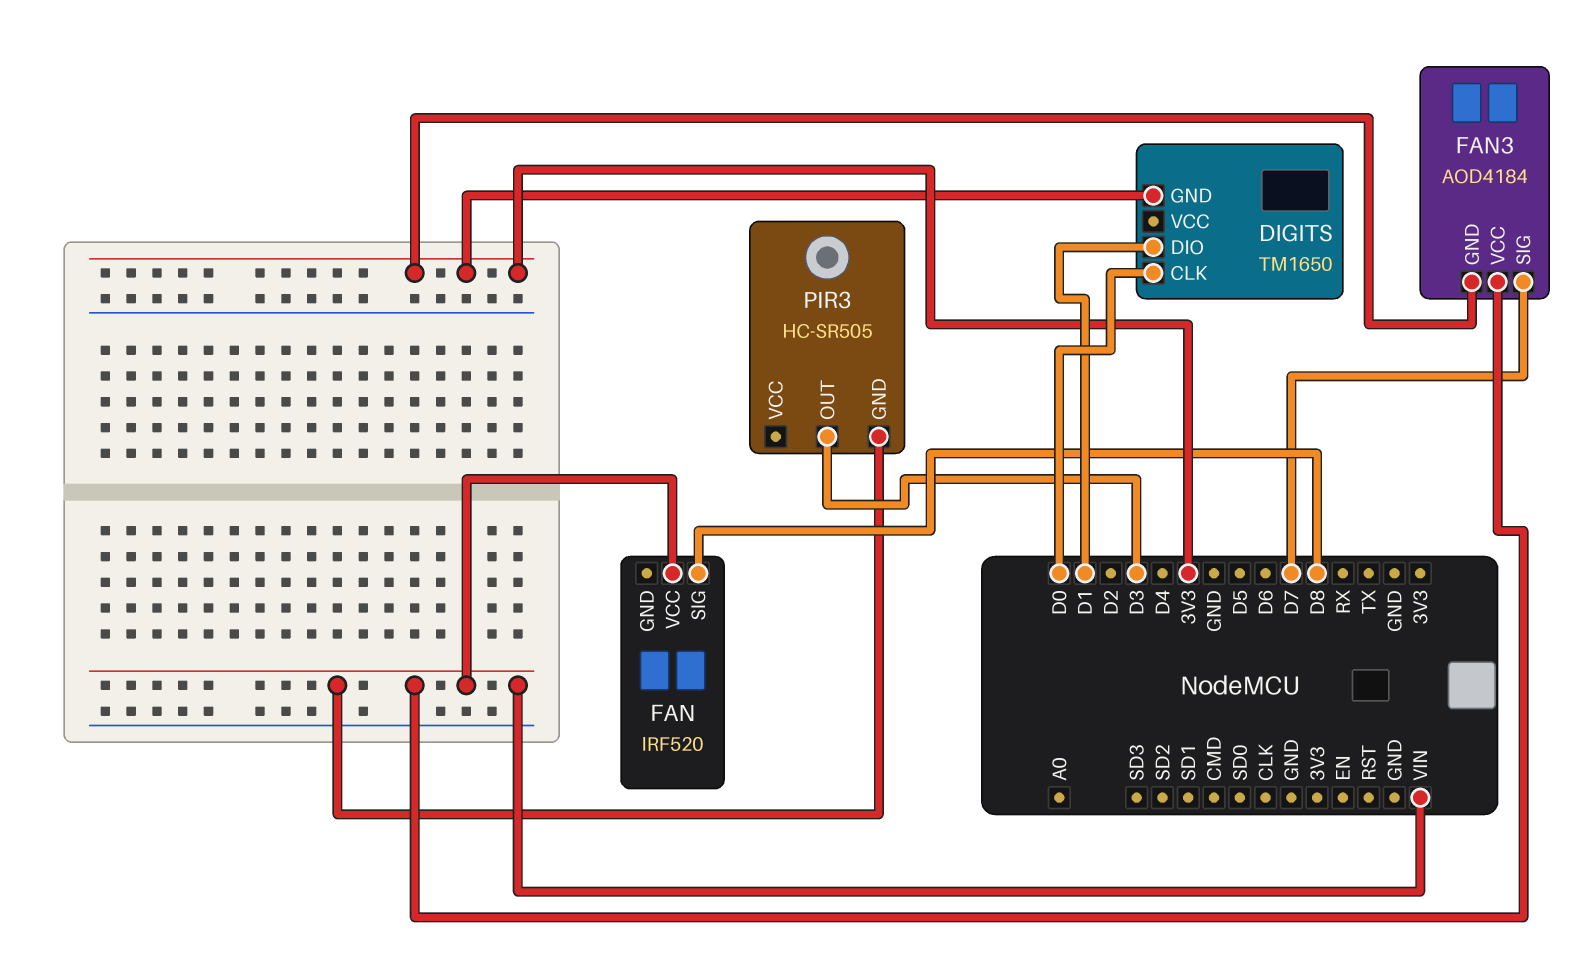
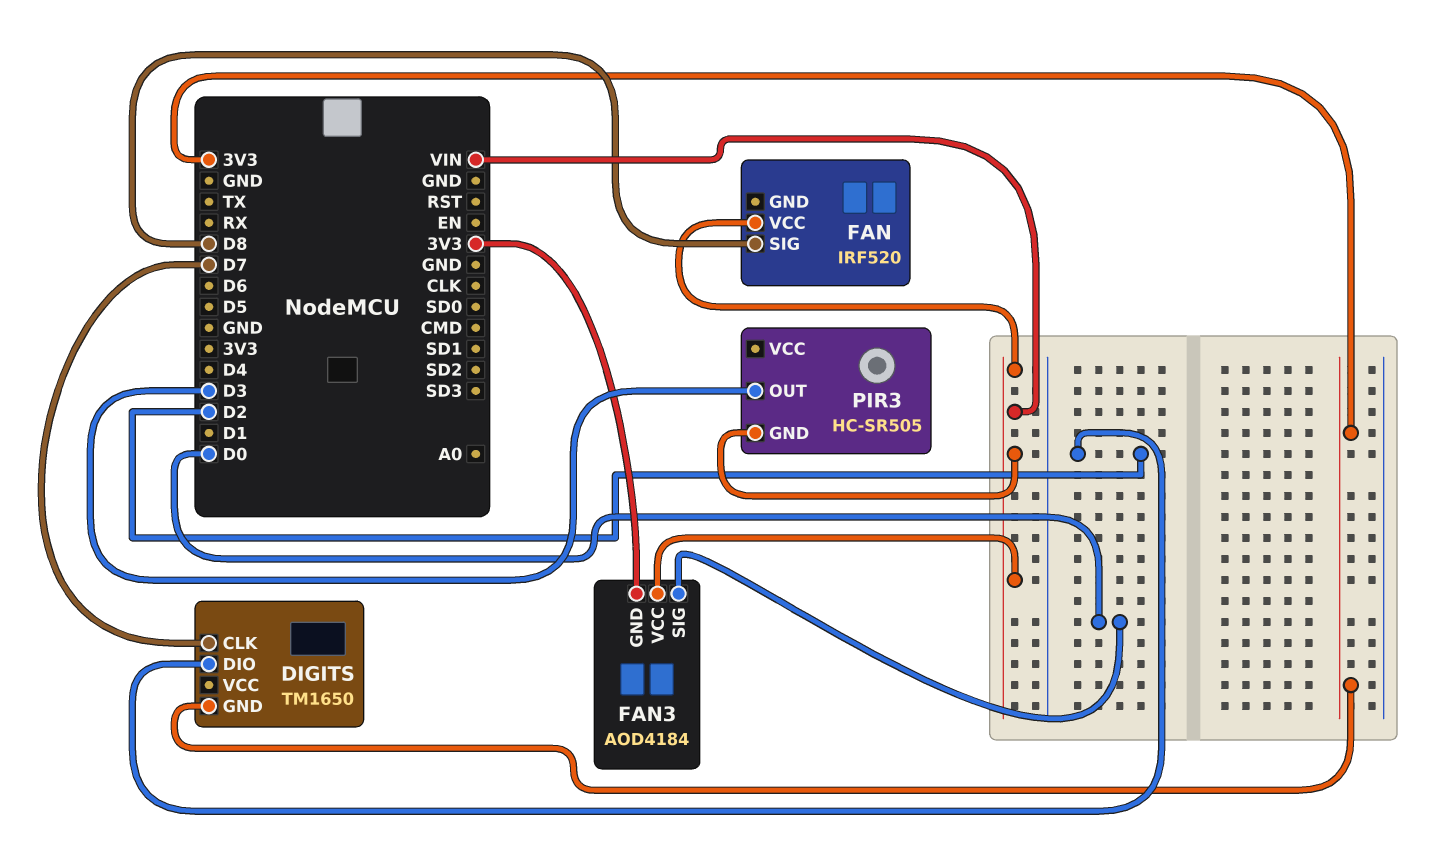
DIGITS pin CLK: D0 -> D7
DIGITS pin DIO: D1 -> D2
FAN3 pin SIG: D7 -> D0

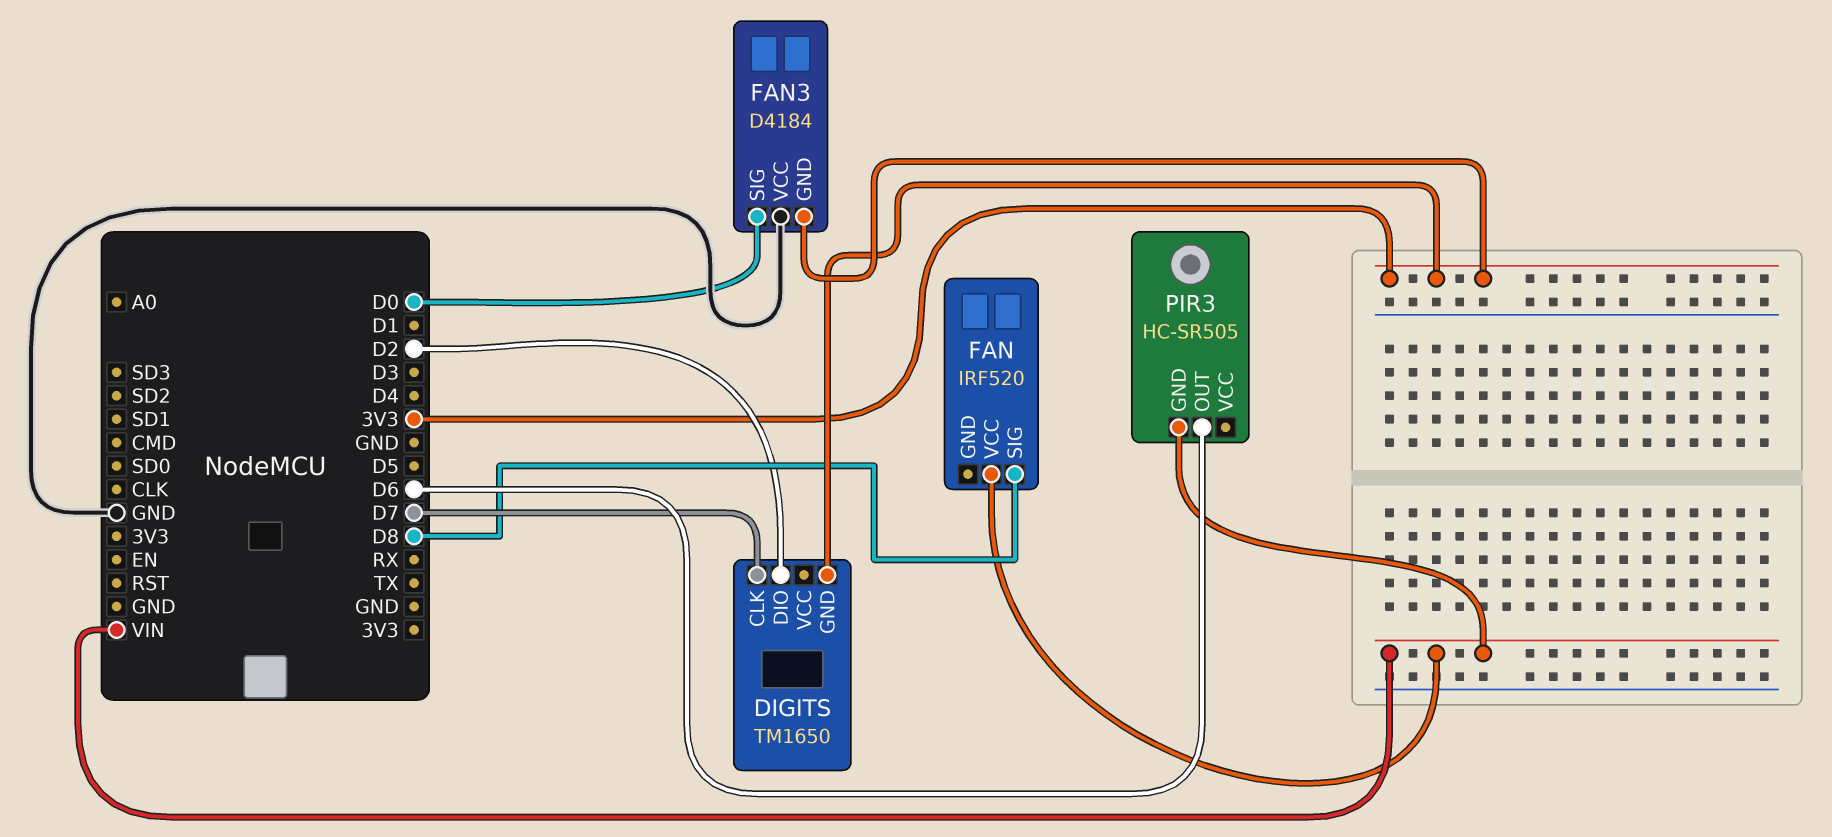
FAN3: AOD4184 -> D4184
FAN3 pin VCC: VIN -> GND
PIR3 pin OUT: D3 -> D6

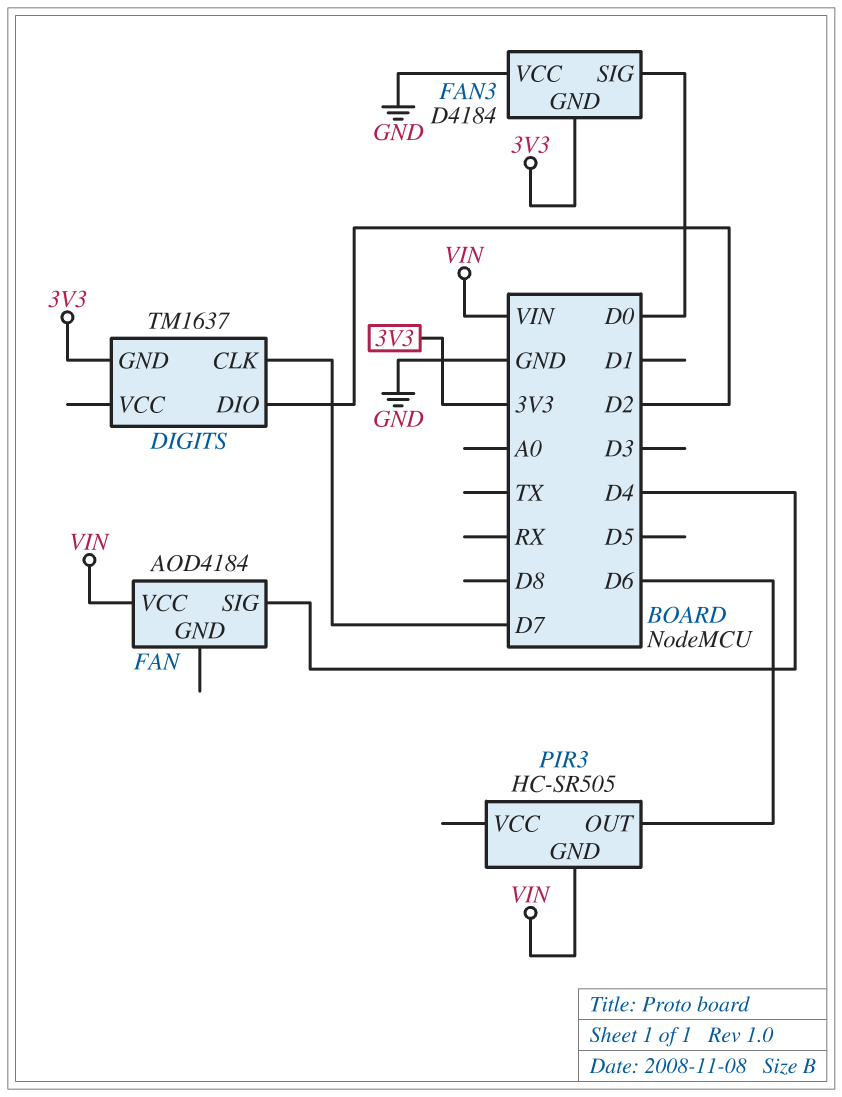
DIGITS: TM1650 -> TM1637
FAN: IRF520 -> AOD4184
FAN pin SIG: D8 -> D4

